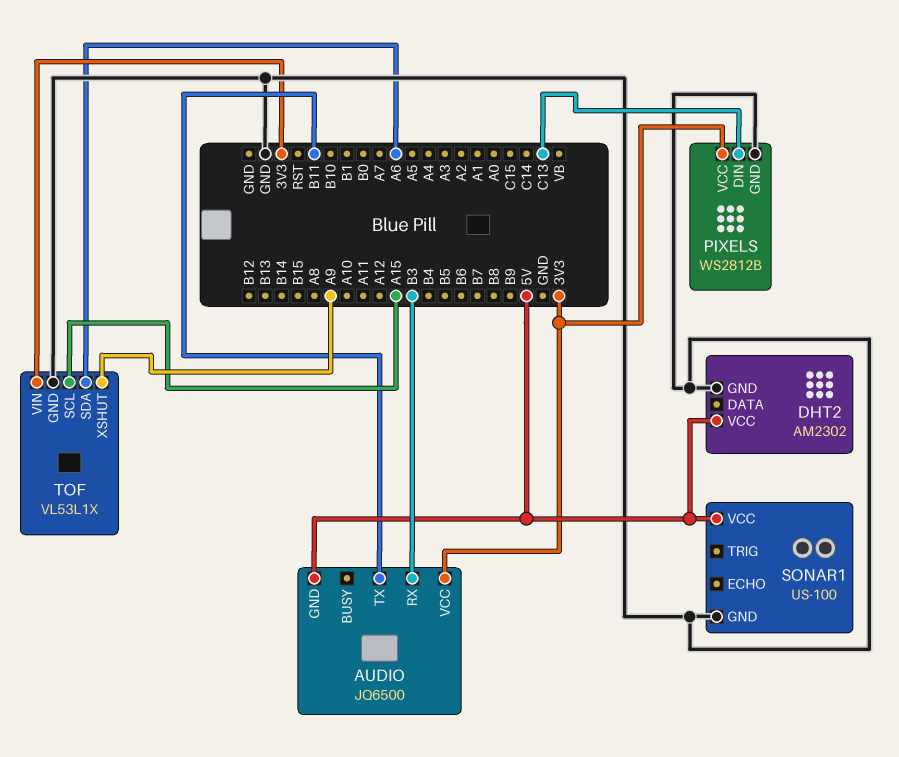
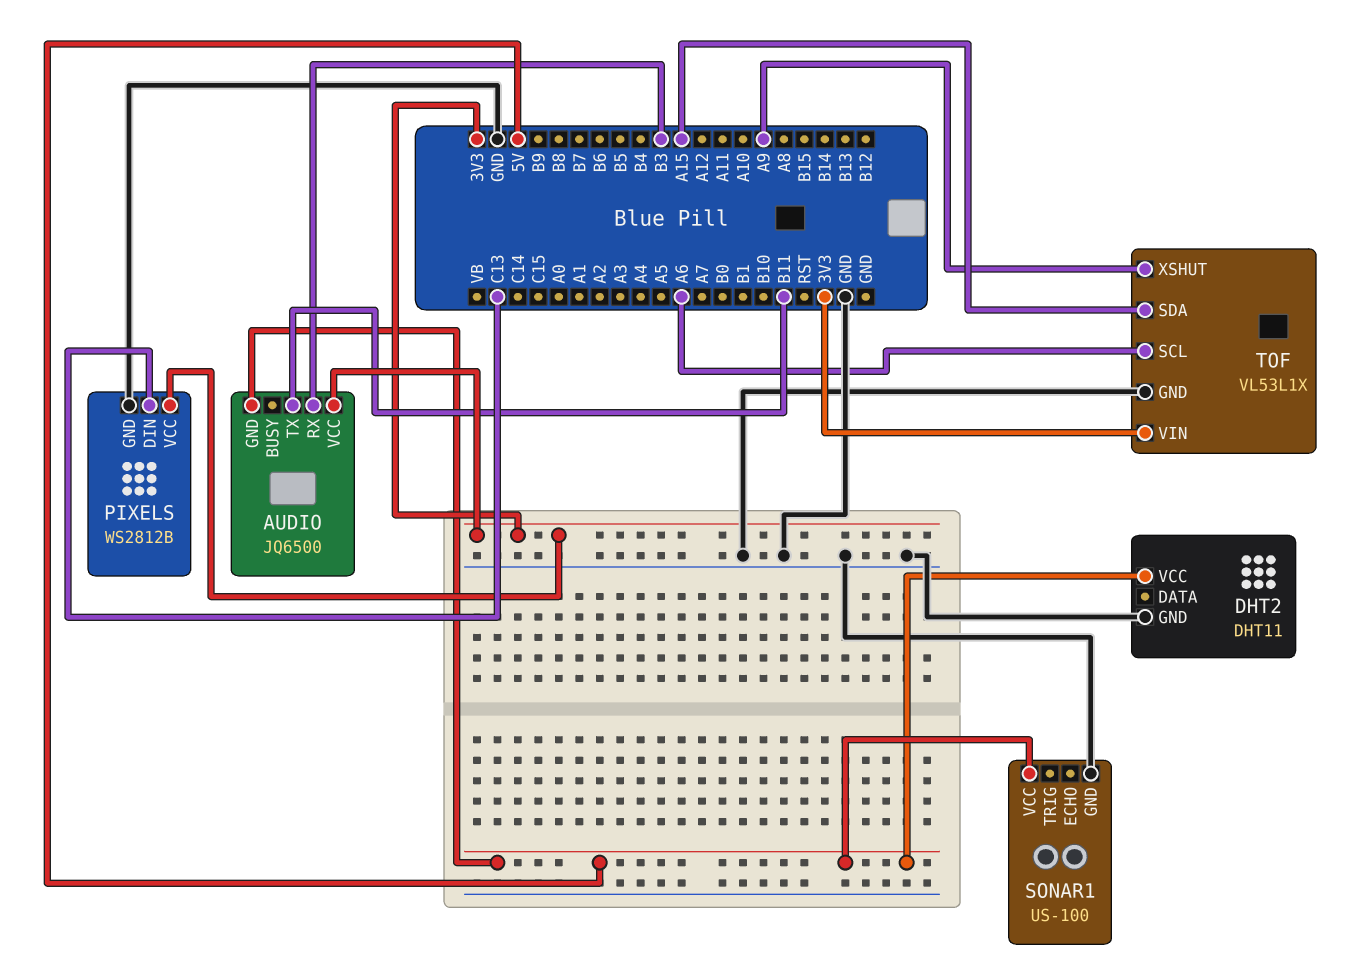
DHT2: AM2302 -> DHT11
TOF pin SCL: A15 -> A6
TOF pin SDA: A6 -> A15

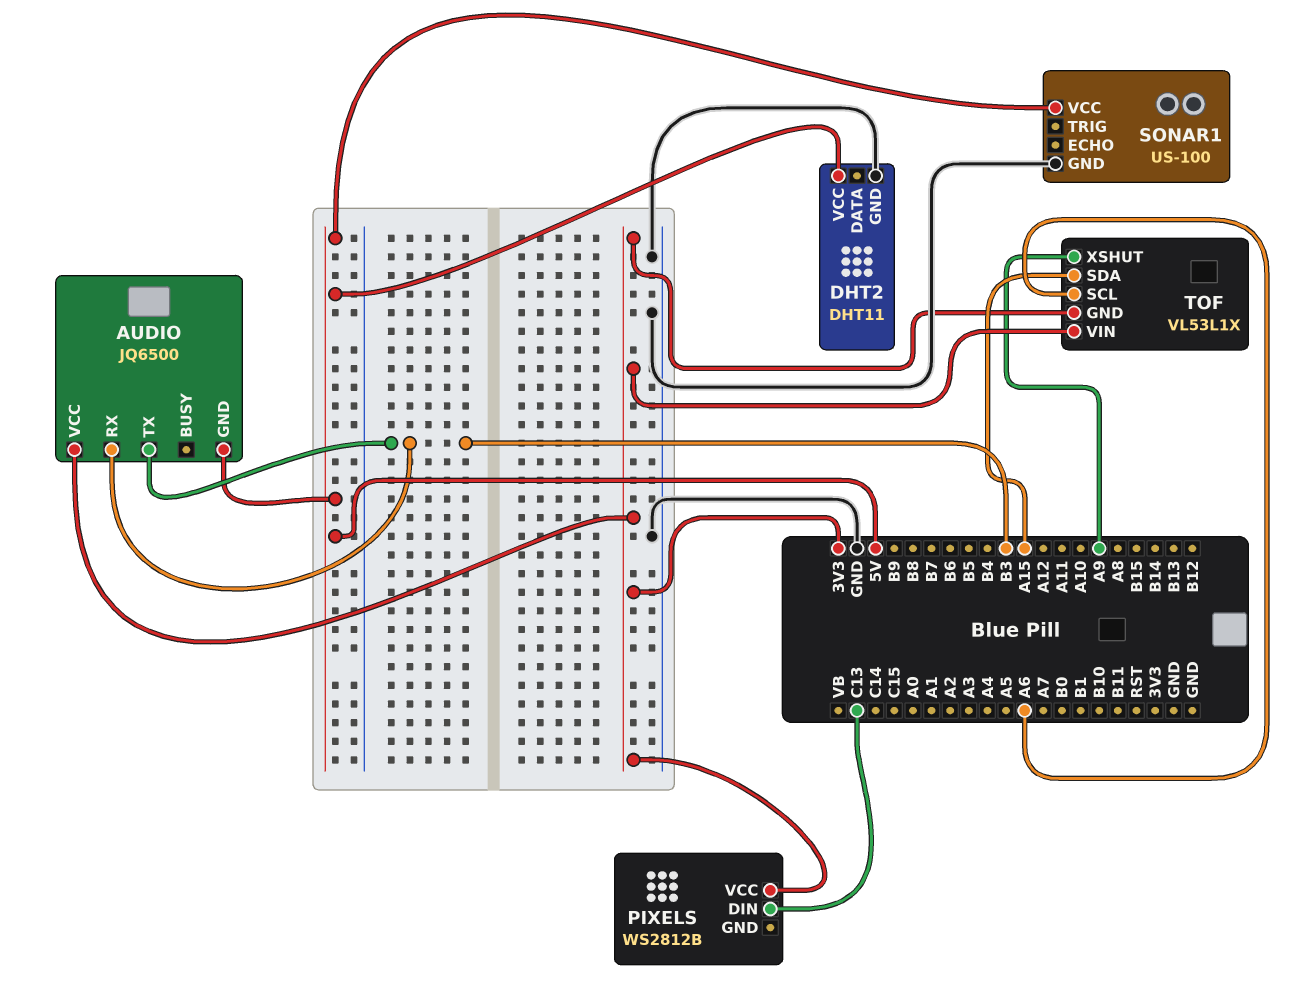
AUDIO pin TX: B11 -> B3
PIXELS pin GND: GND -> none
TOF pin GND: GND -> 3V3

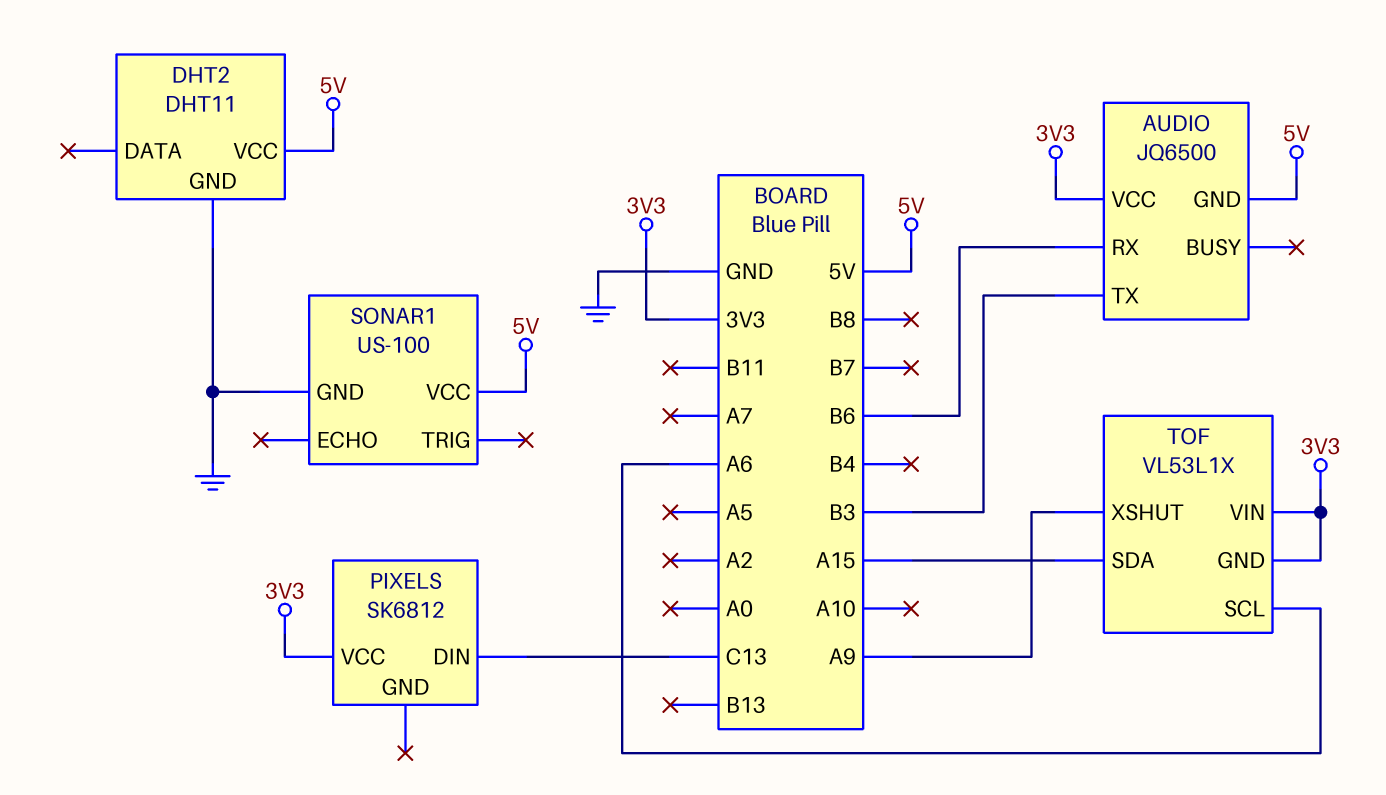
AUDIO pin RX: B3 -> B6
PIXELS: WS2812B -> SK6812

